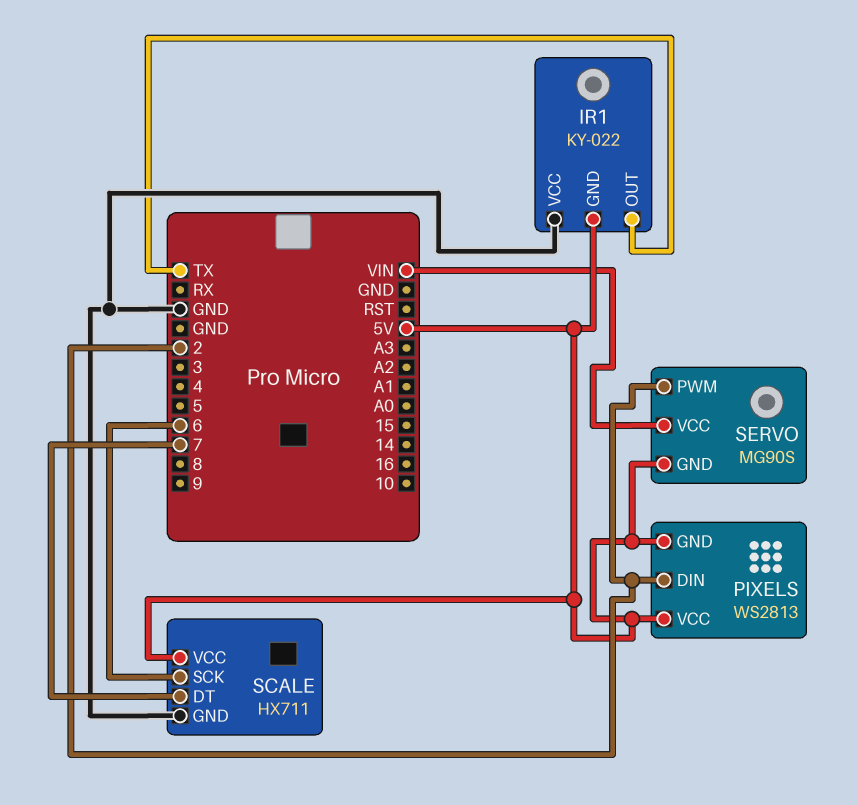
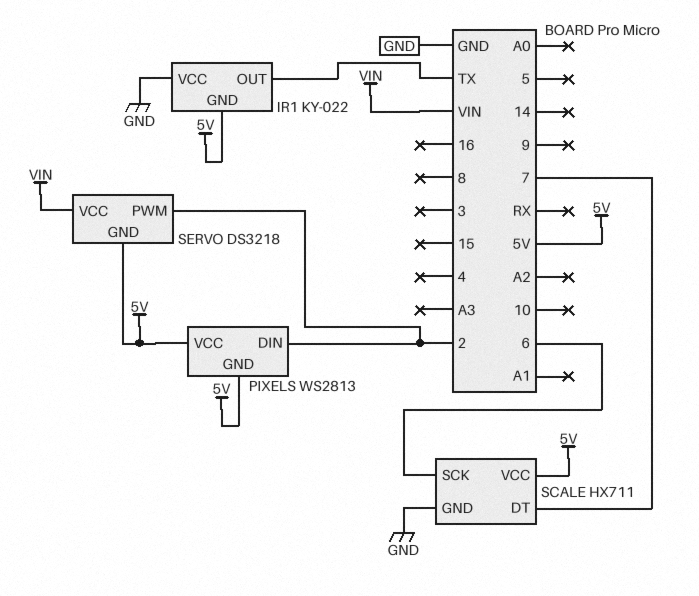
SERVO: MG90S -> DS3218

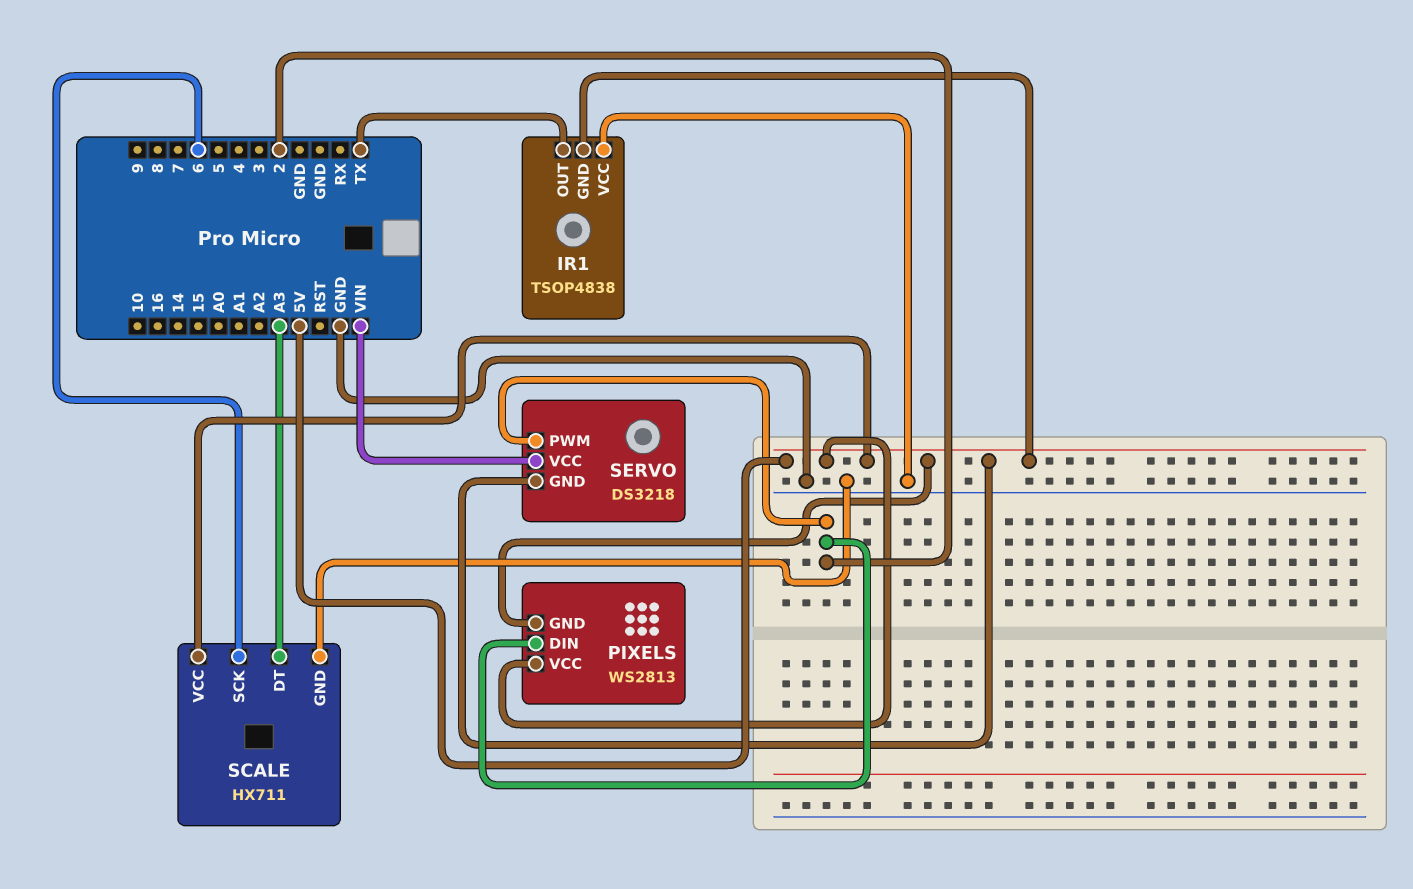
IR1: KY-022 -> TSOP4838
SCALE pin DT: 7 -> A3

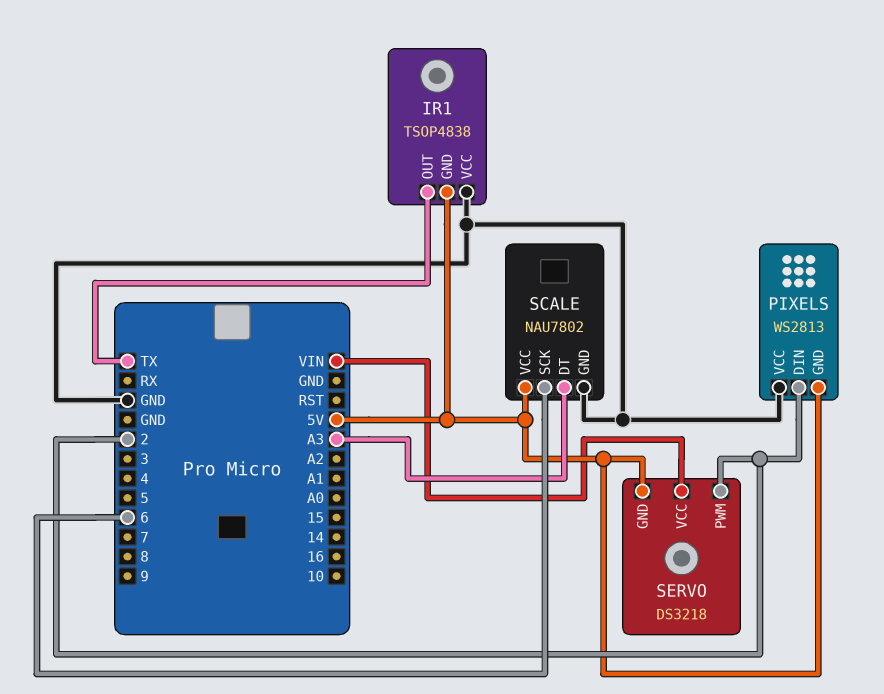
PIXELS pin VCC: 5V -> GND
SCALE: HX711 -> NAU7802

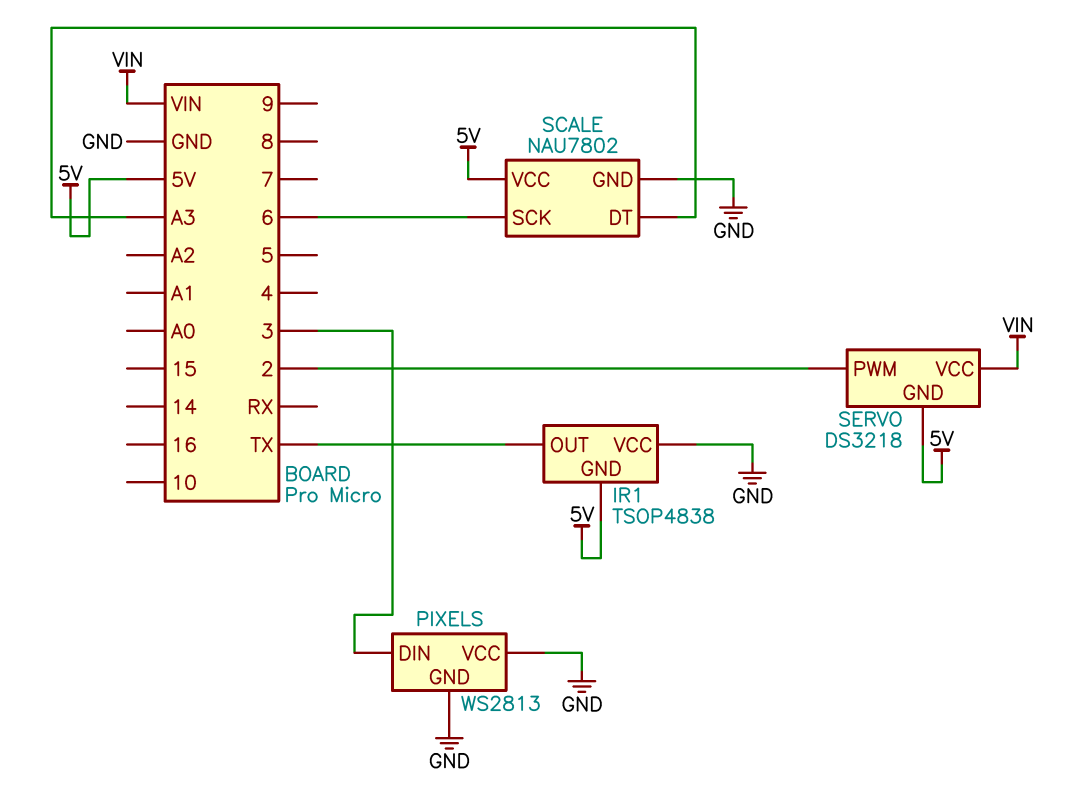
PIXELS pin DIN: 2 -> 3
PIXELS pin GND: 5V -> GND

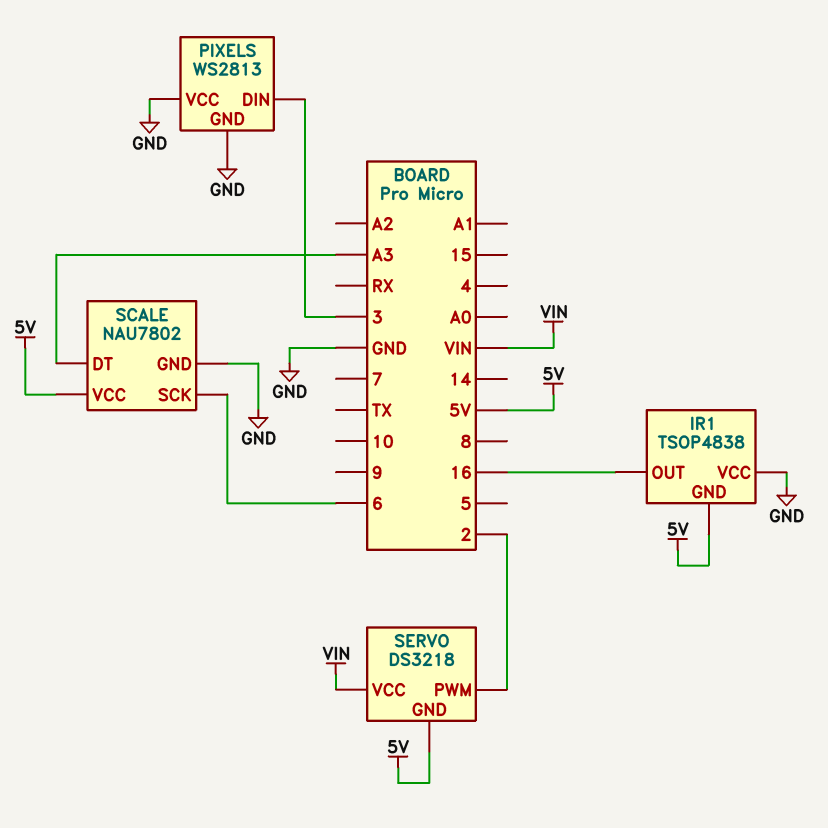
IR1 pin OUT: TX -> 16

